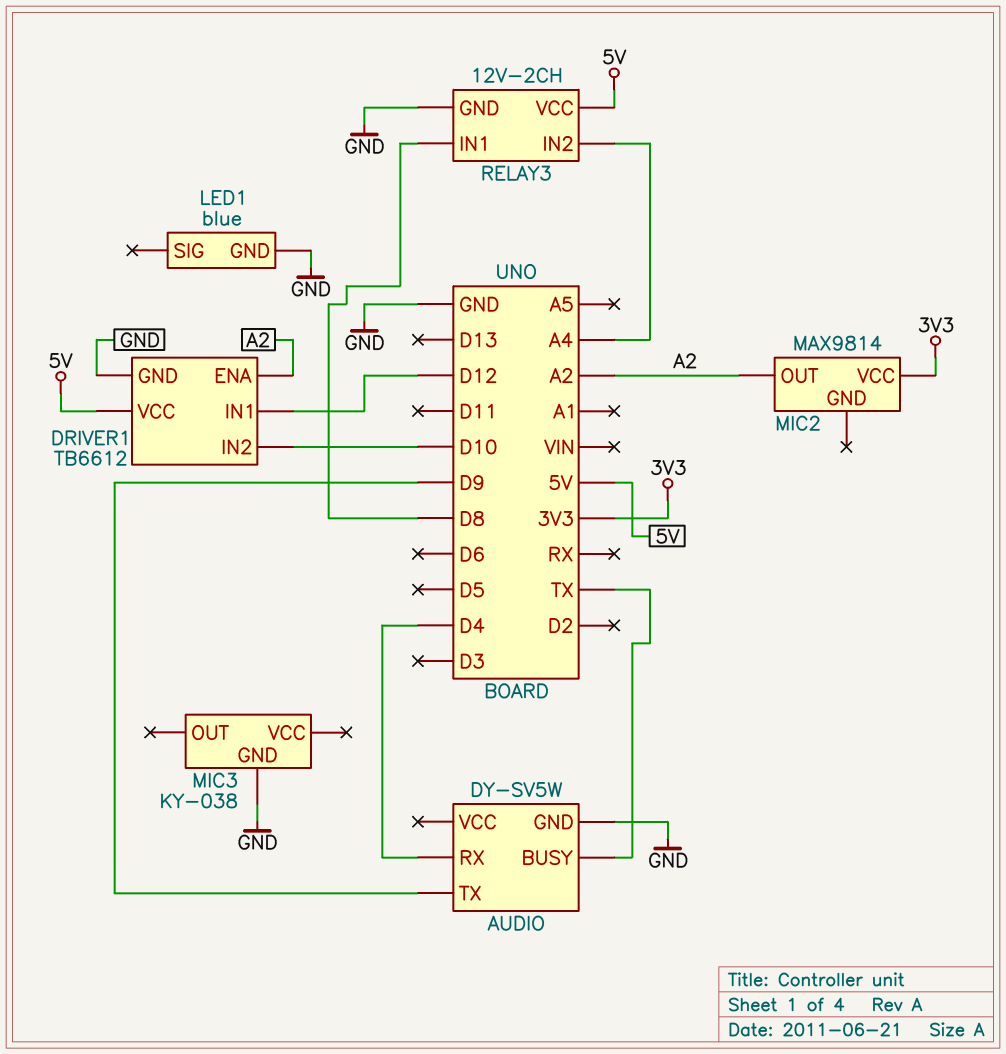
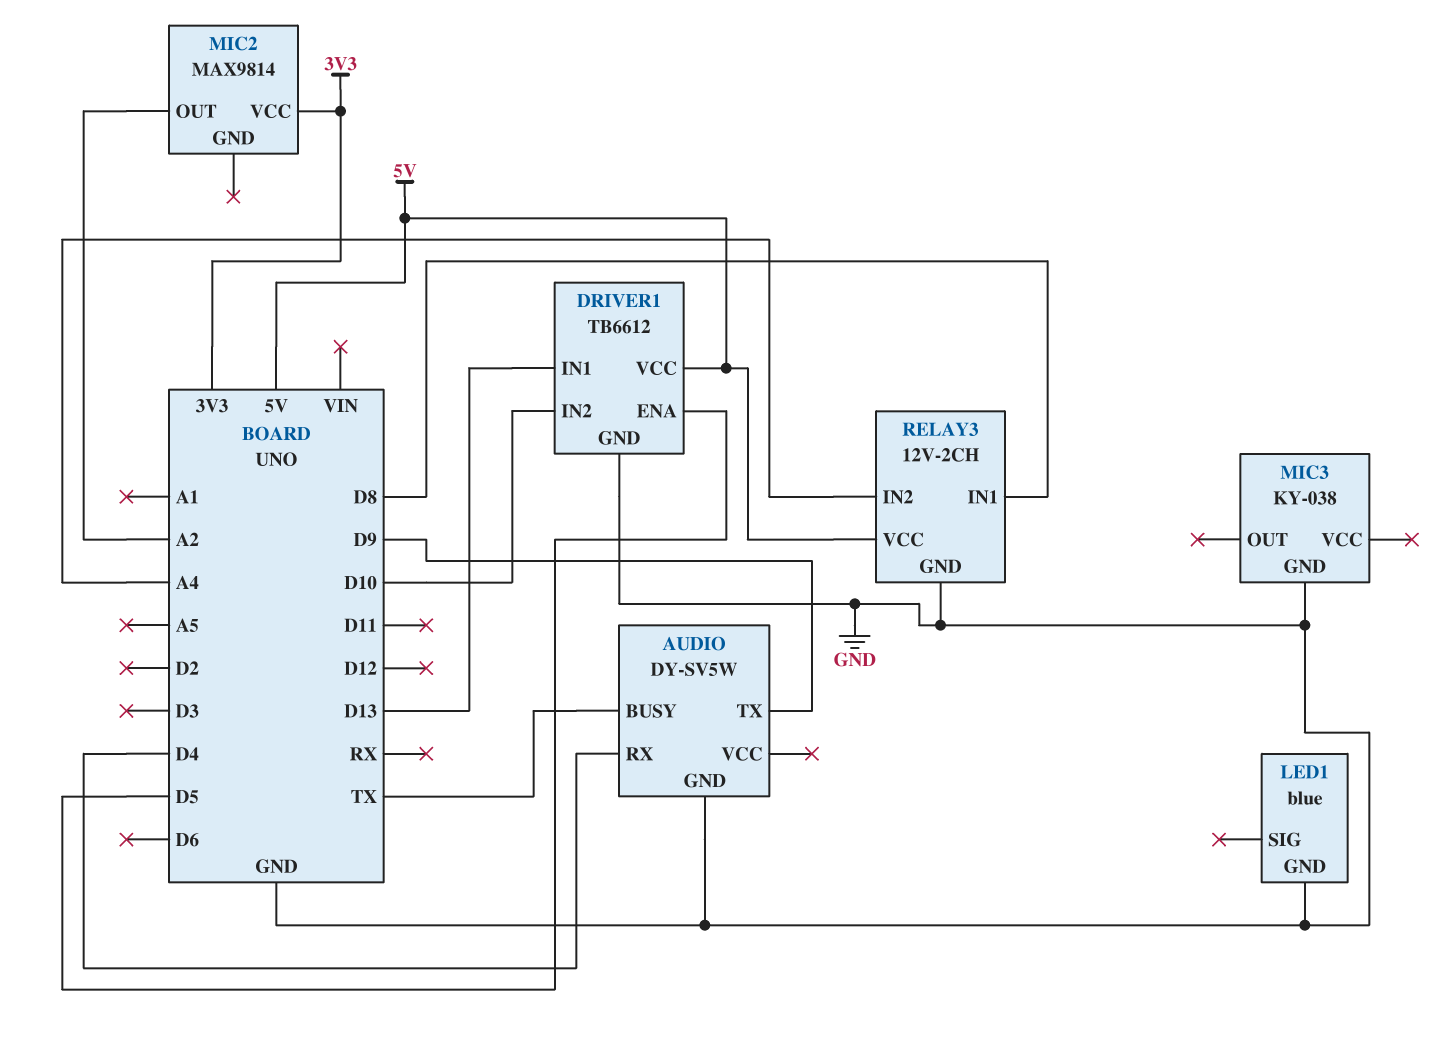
DRIVER1 pin ENA: A2 -> D5
DRIVER1 pin IN1: D12 -> D13

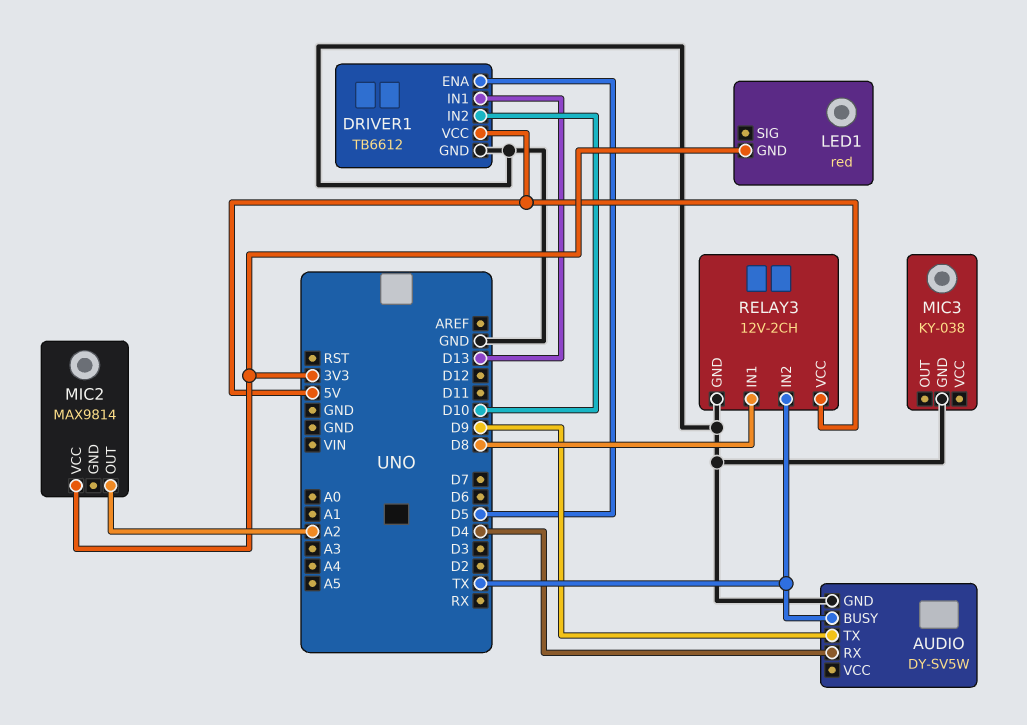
LED1: blue -> red
LED1 pin GND: GND -> 3V3
RELAY3 pin IN2: A4 -> TX

